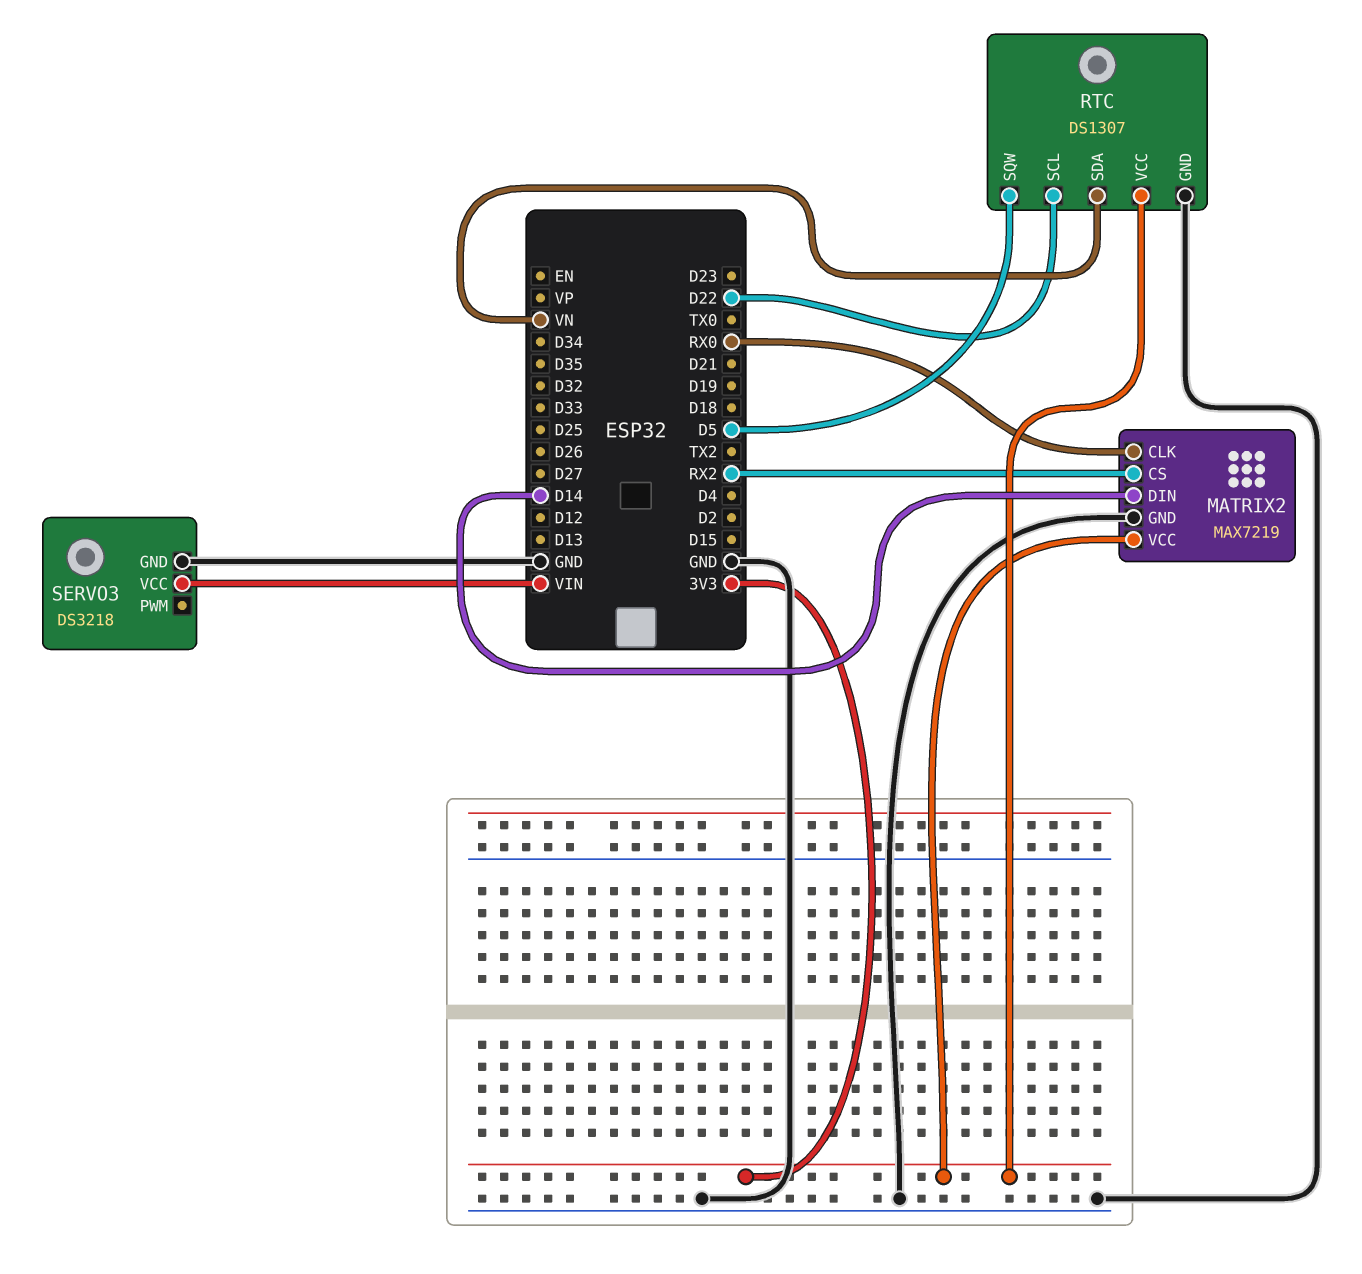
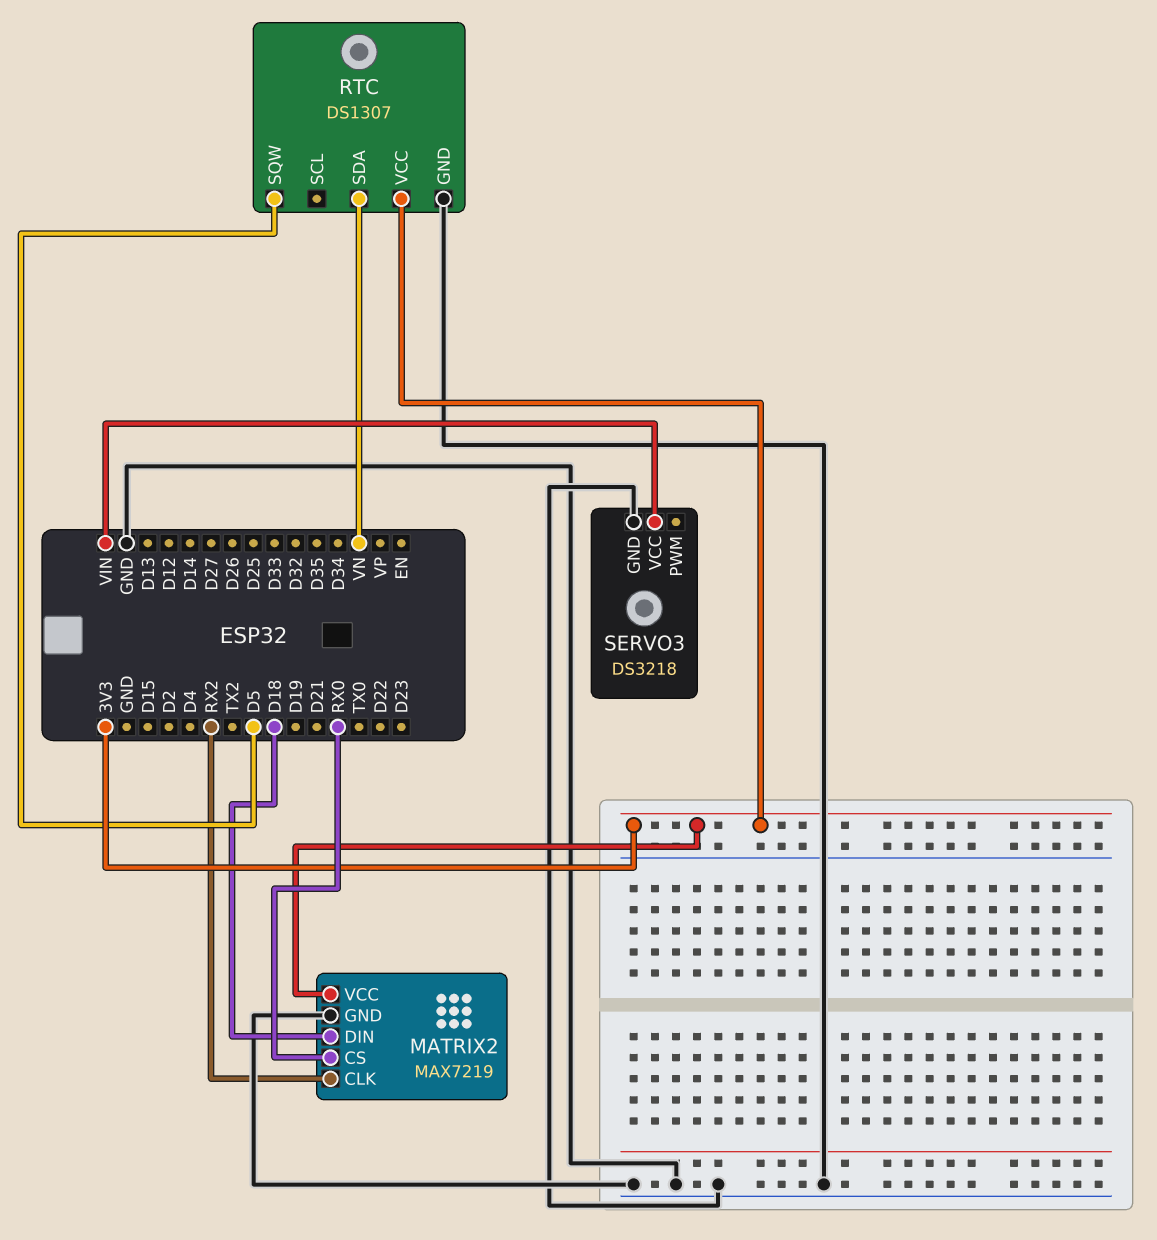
MATRIX2 pin CLK: RX0 -> RX2
MATRIX2 pin CS: RX2 -> RX0
MATRIX2 pin DIN: D14 -> D18
RTC pin SCL: D22 -> none

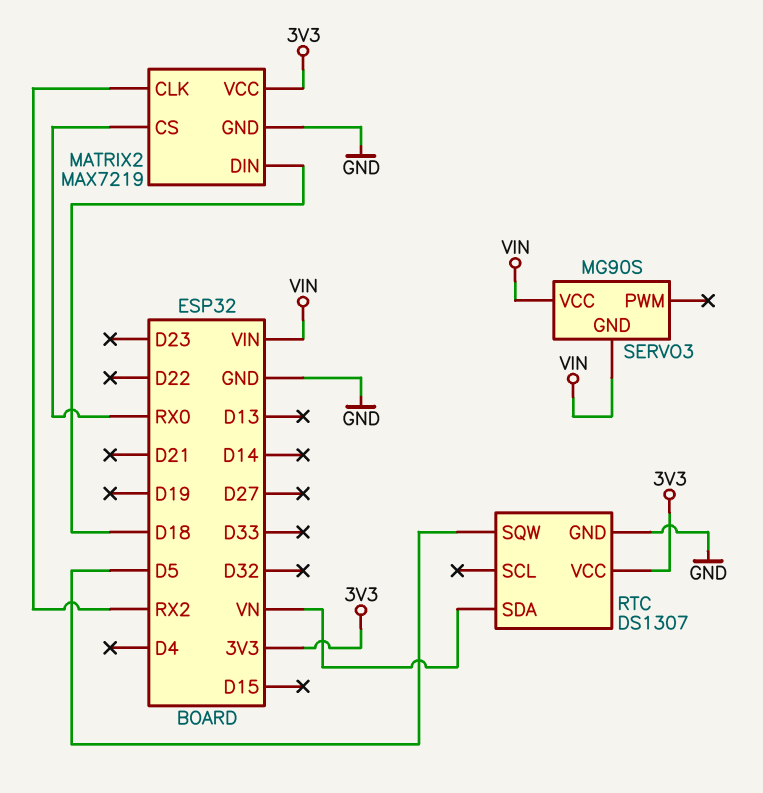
SERVO3: DS3218 -> MG90S
SERVO3 pin GND: GND -> VIN

